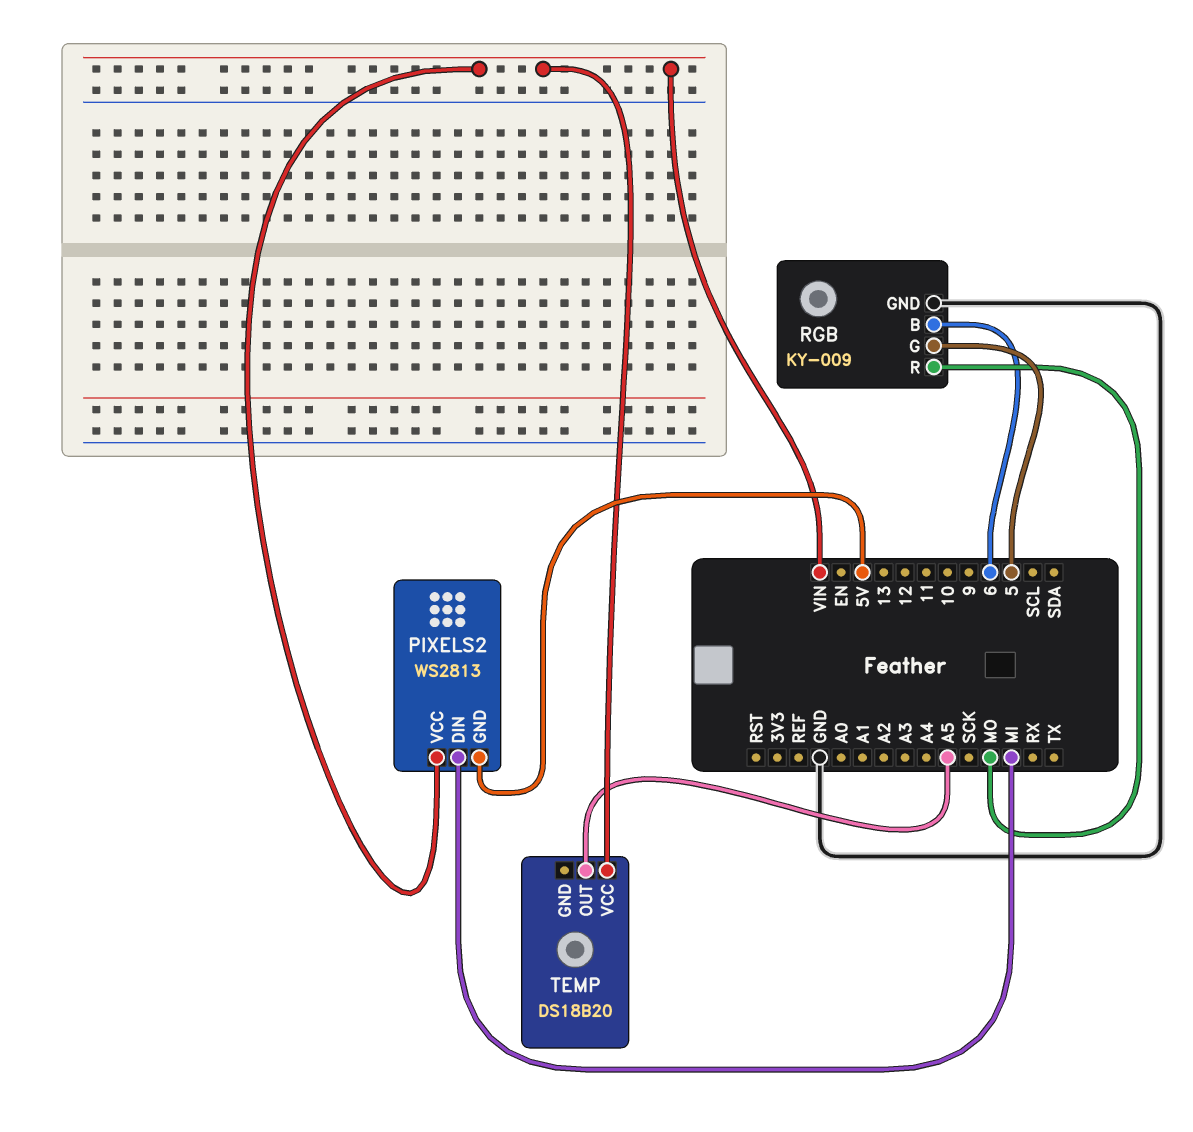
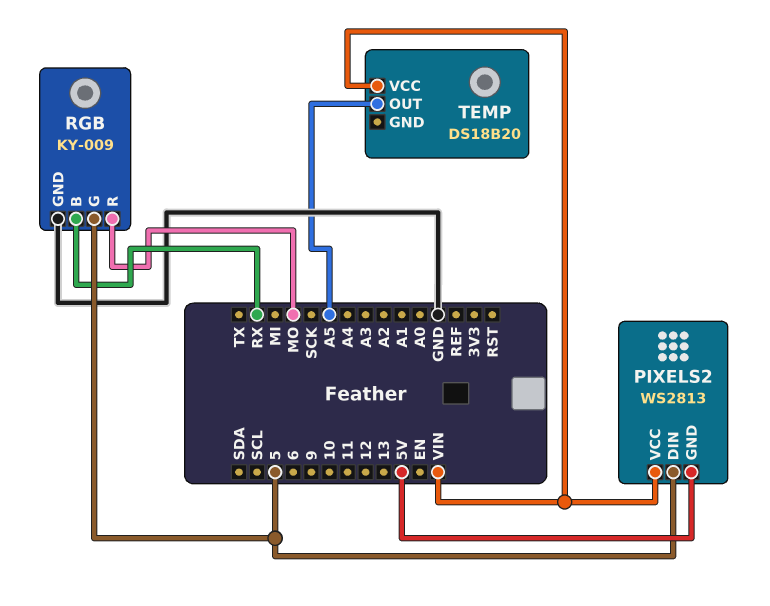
PIXELS2 pin DIN: MI -> 5
RGB pin B: 6 -> RX

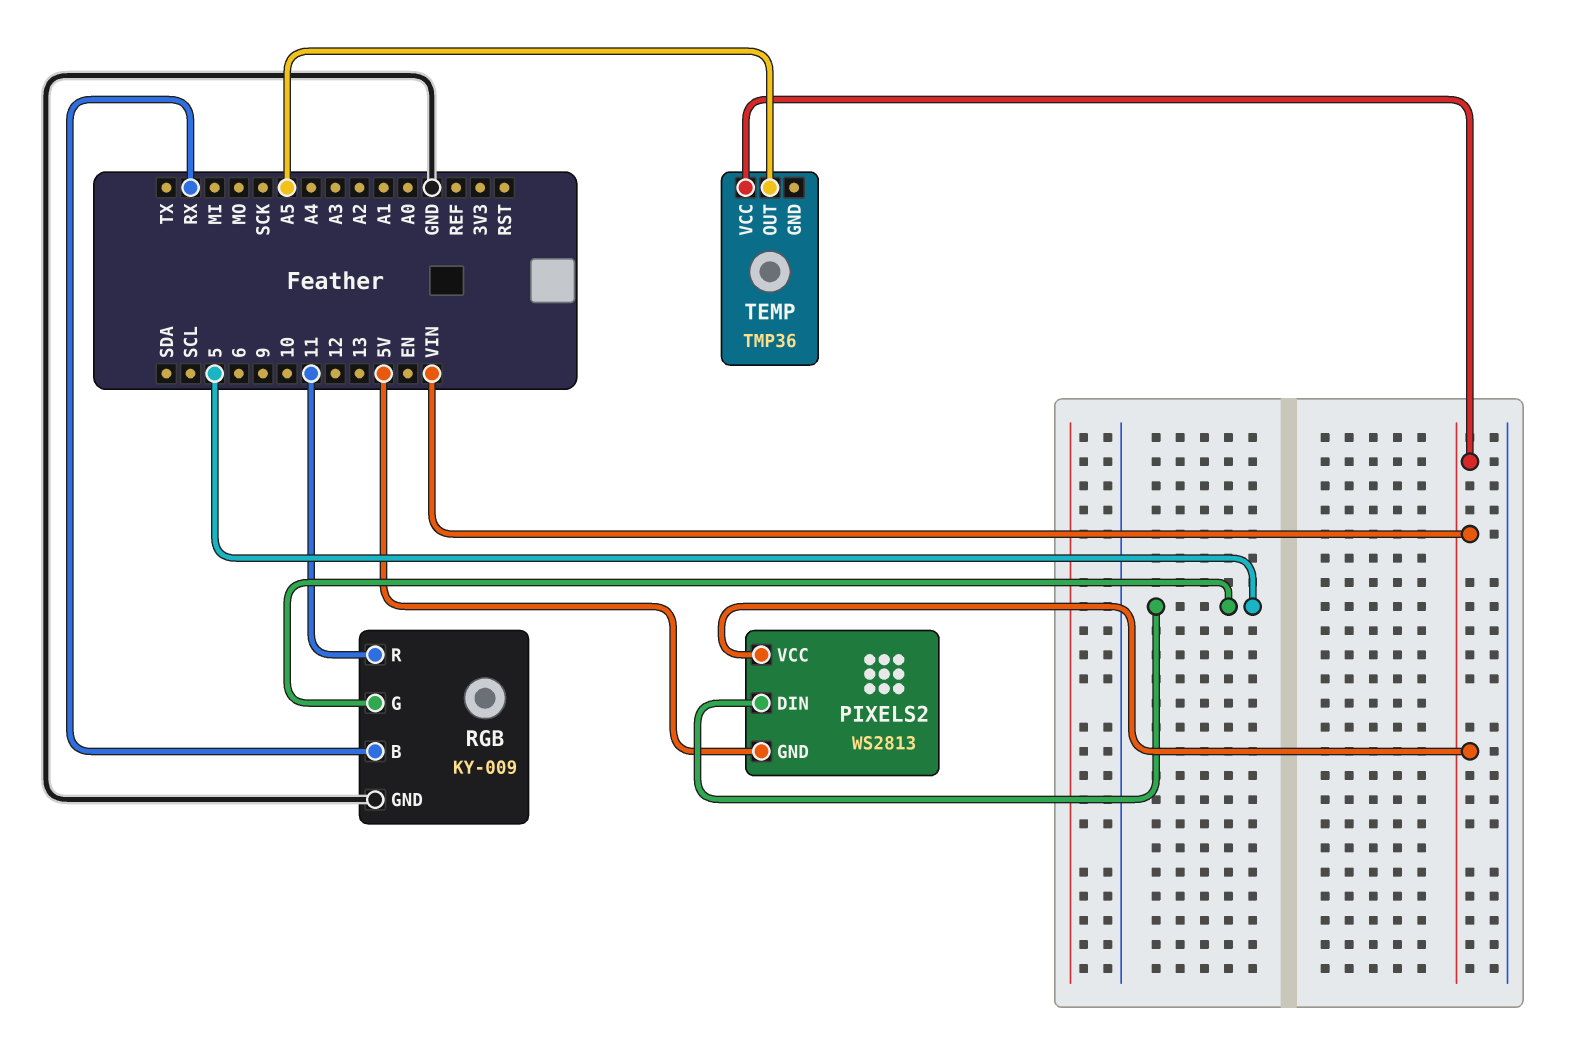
RGB pin R: MO -> 11
TEMP: DS18B20 -> TMP36

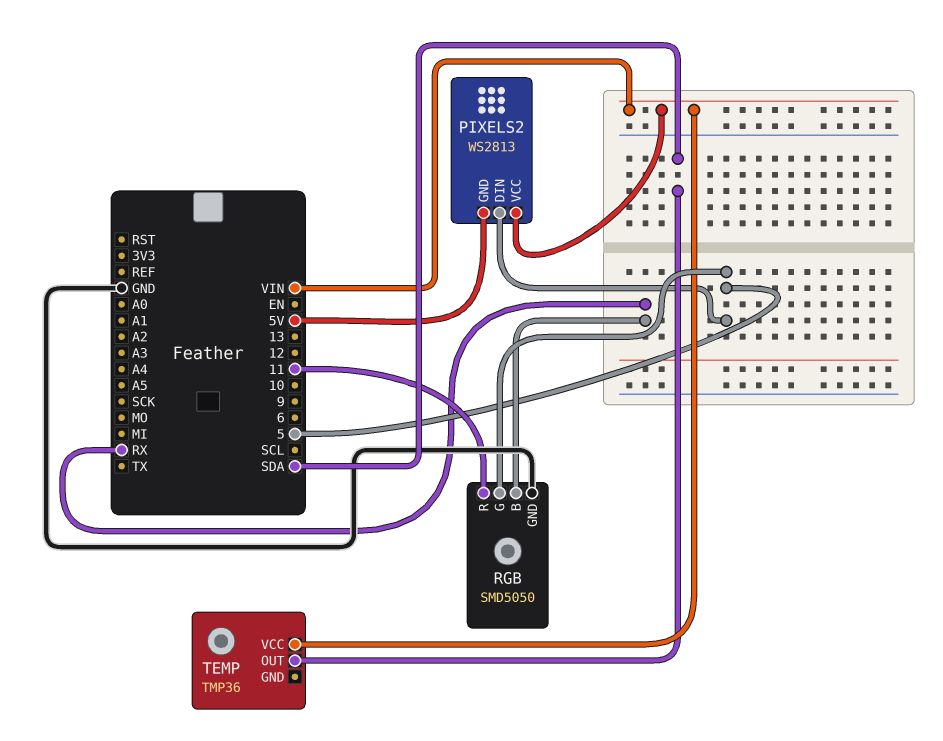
RGB: KY-009 -> SMD5050
TEMP pin OUT: A5 -> SDA

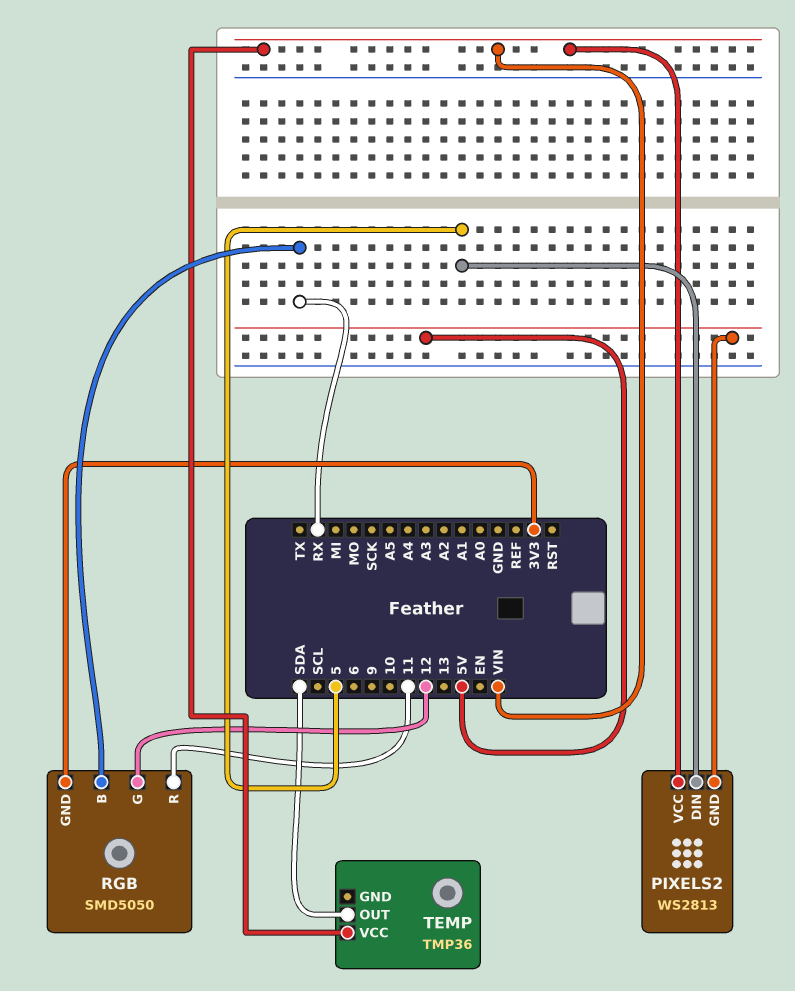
RGB pin G: 5 -> 12
RGB pin GND: GND -> 3V3

